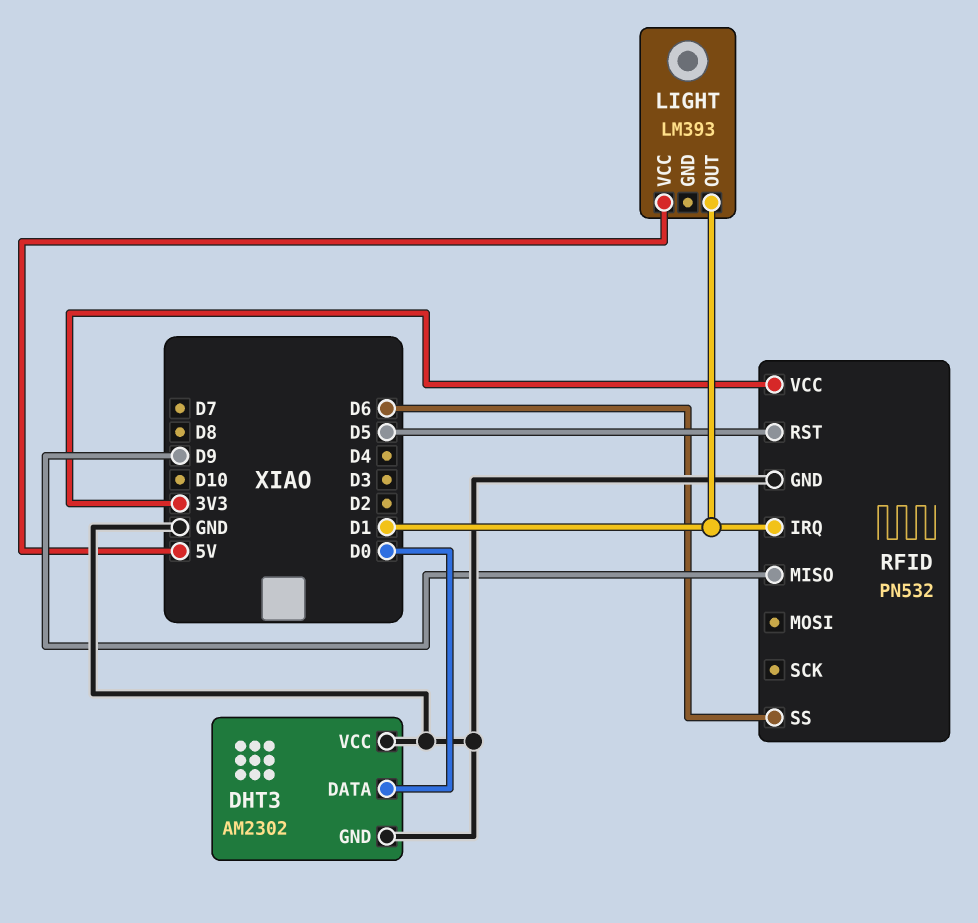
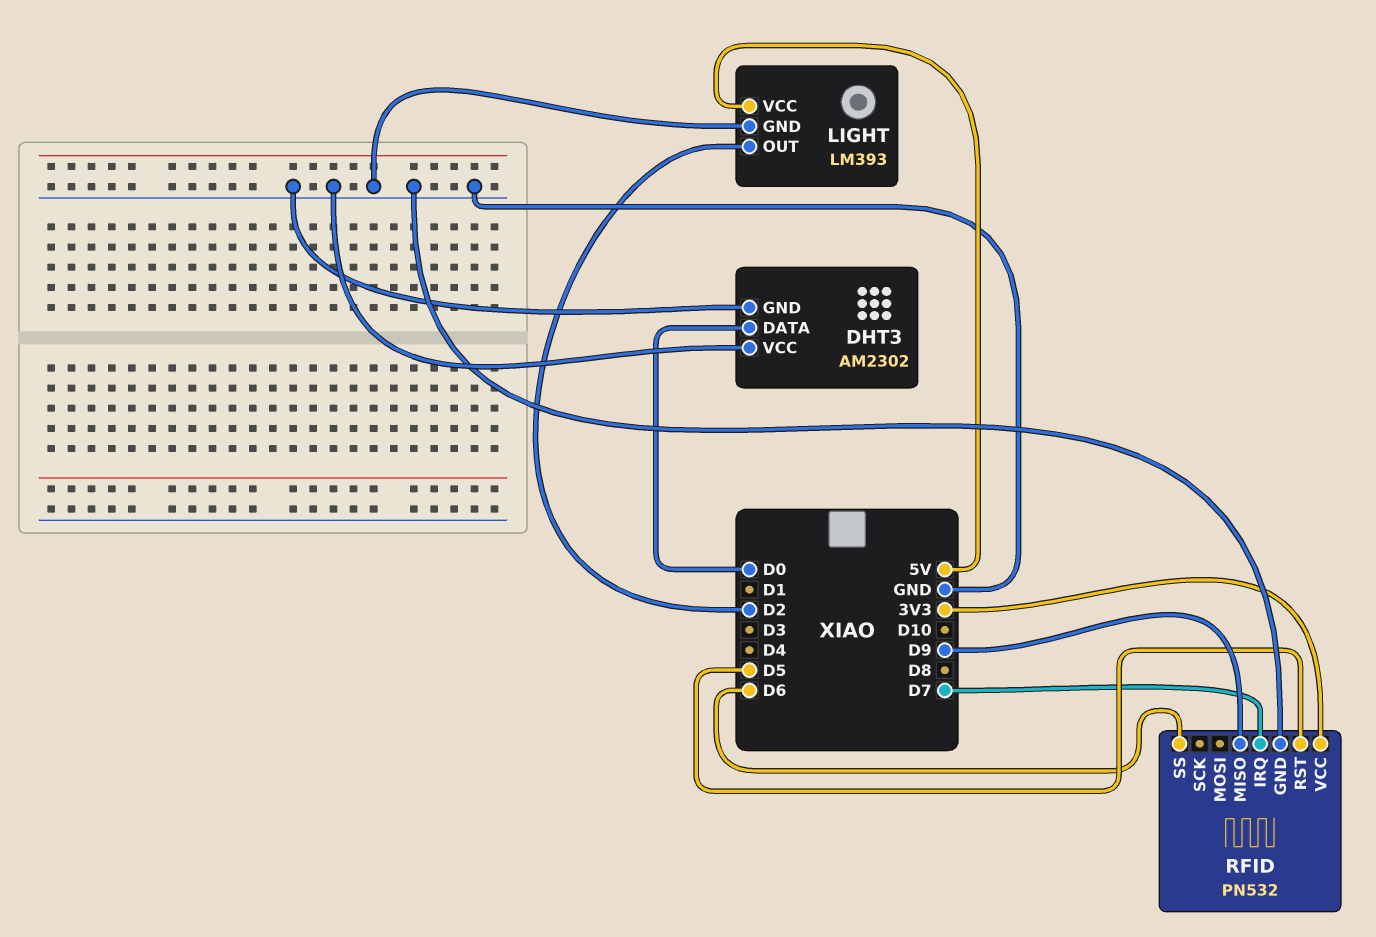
LIGHT pin GND: none -> GND
LIGHT pin OUT: D1 -> D2
RFID pin IRQ: D1 -> D7

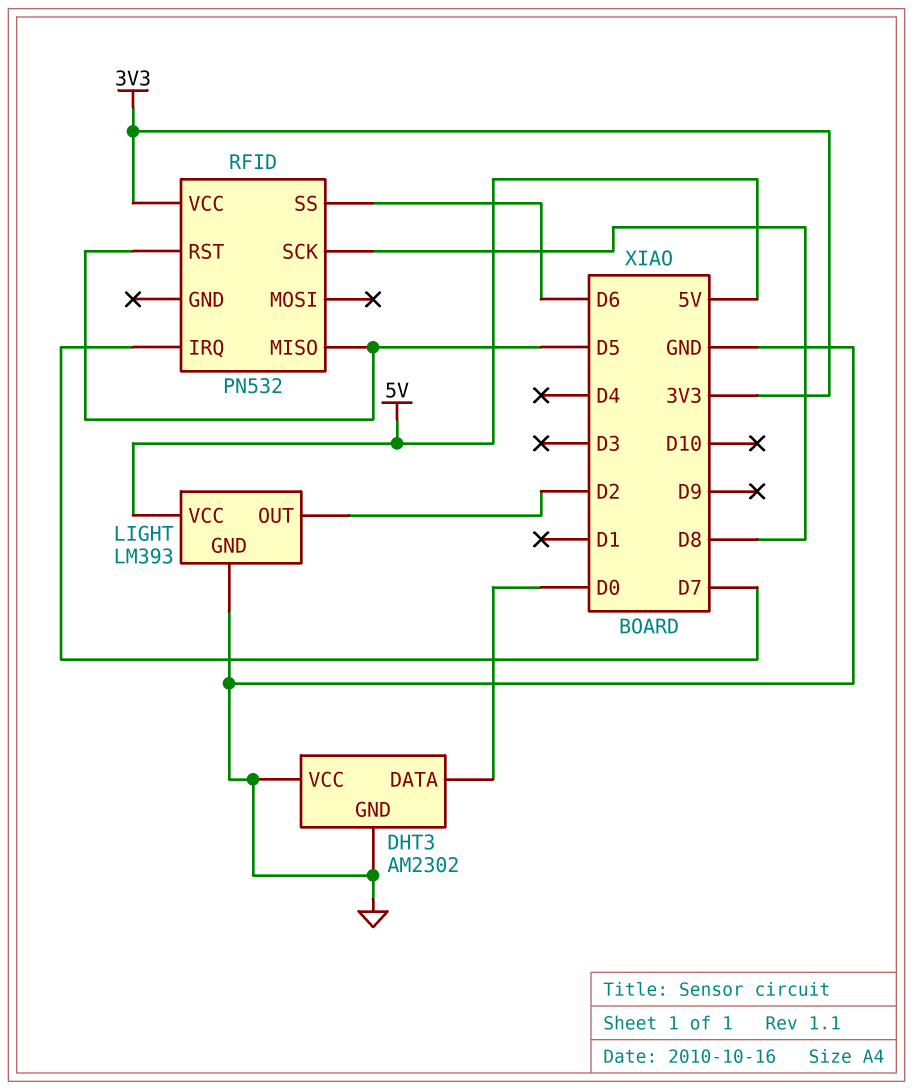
RFID pin GND: GND -> none
RFID pin MISO: D9 -> D5
RFID pin SCK: none -> D8

